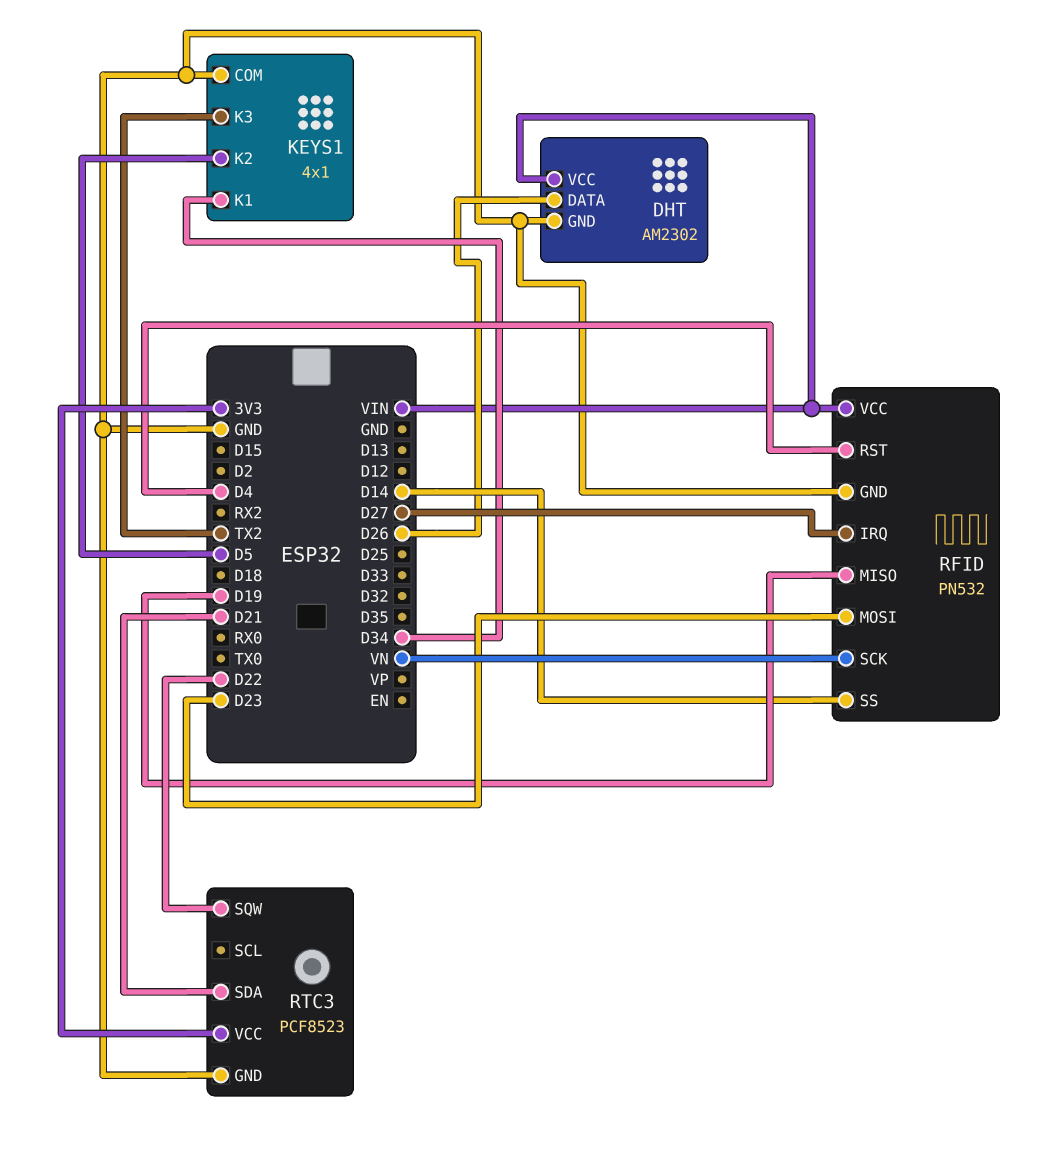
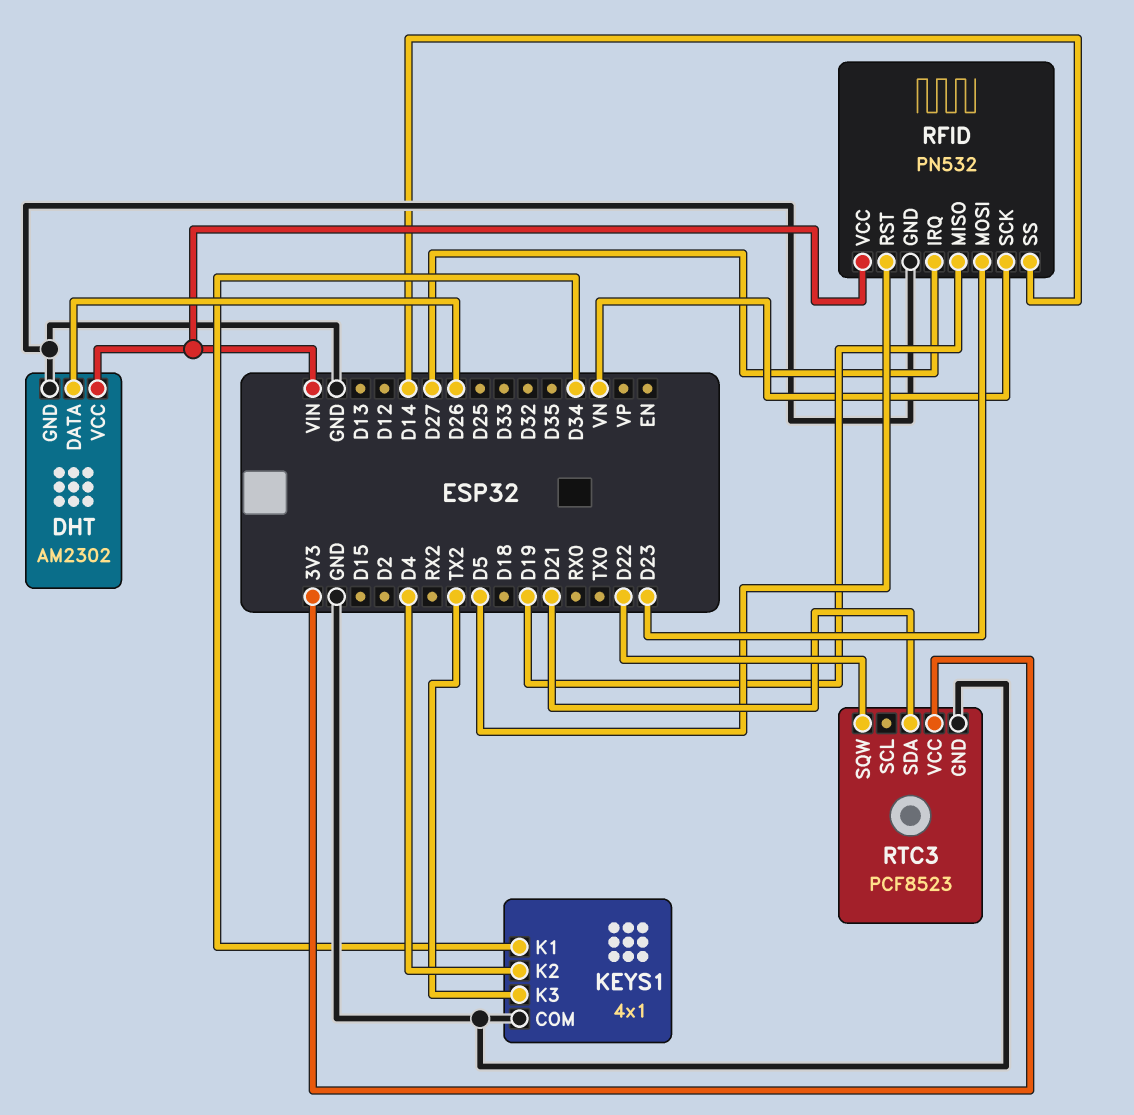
KEYS1 pin K2: D5 -> D4
RFID pin RST: D4 -> D5

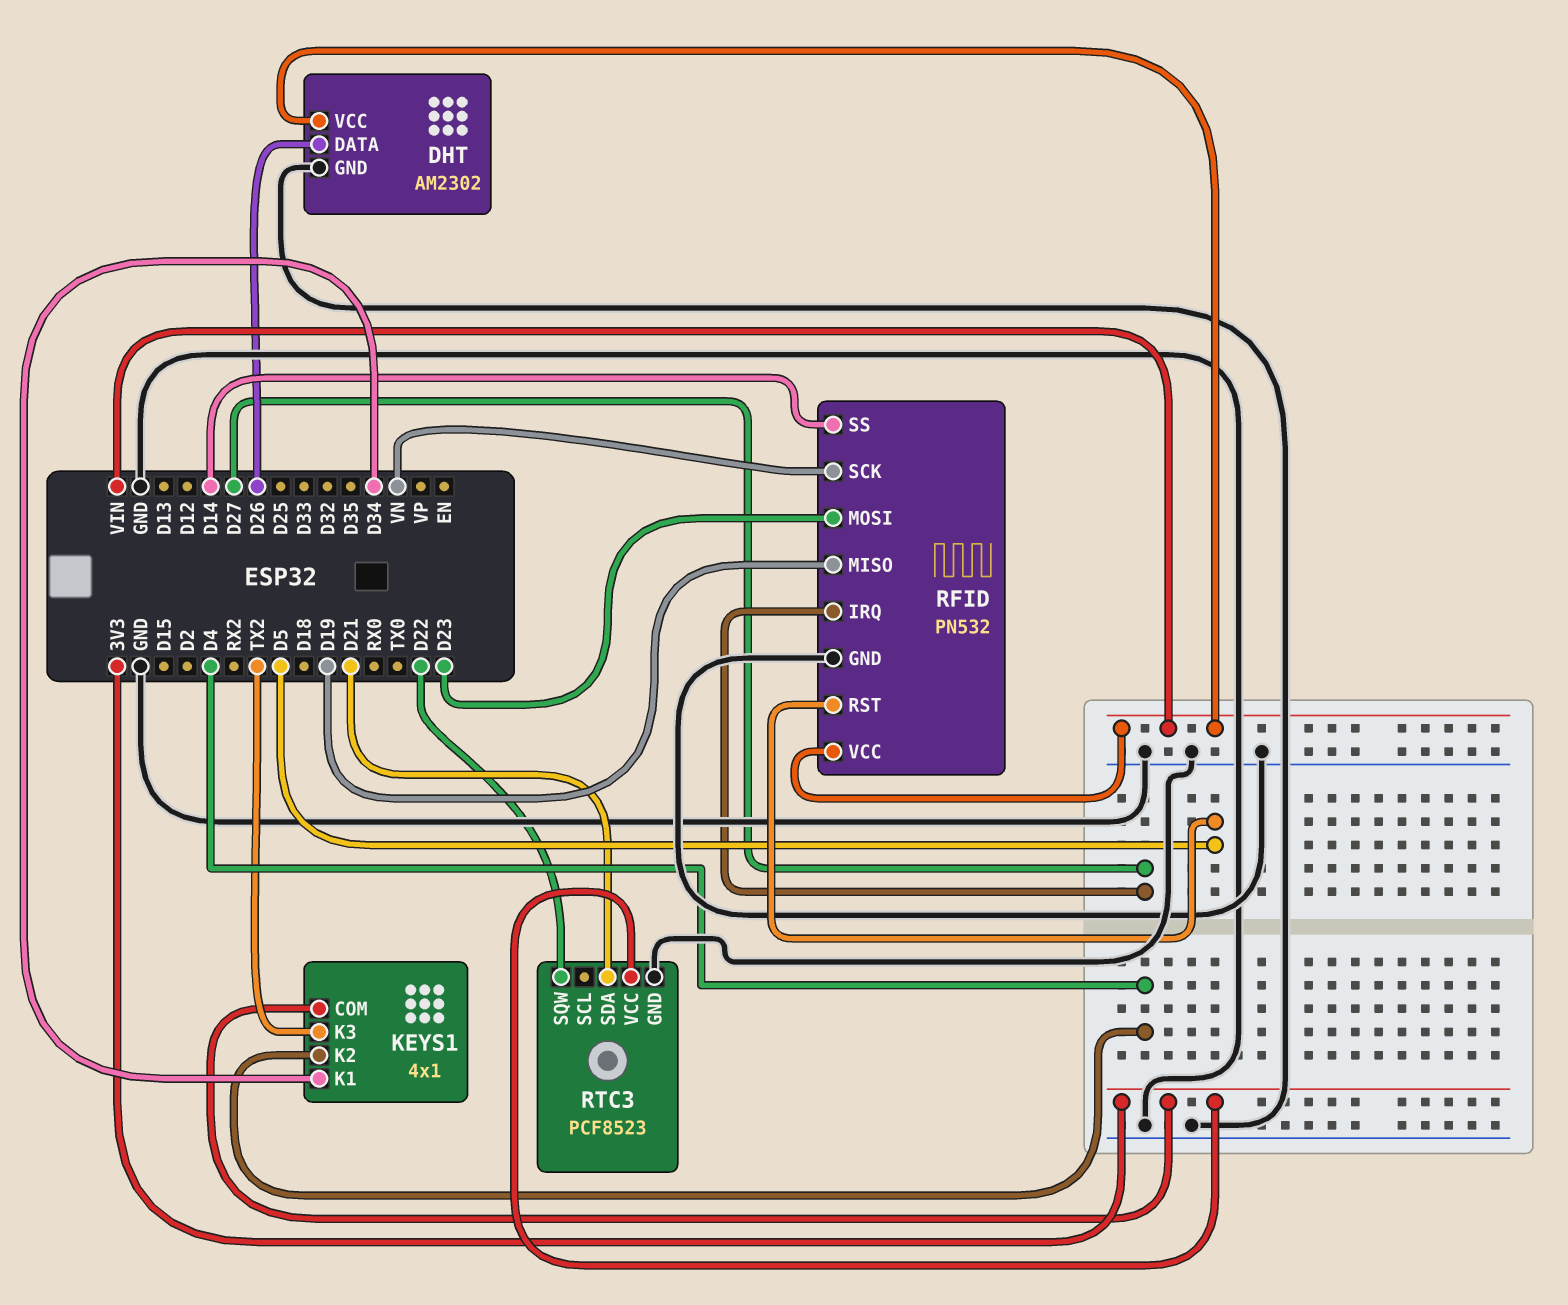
KEYS1 pin COM: GND -> 3V3

